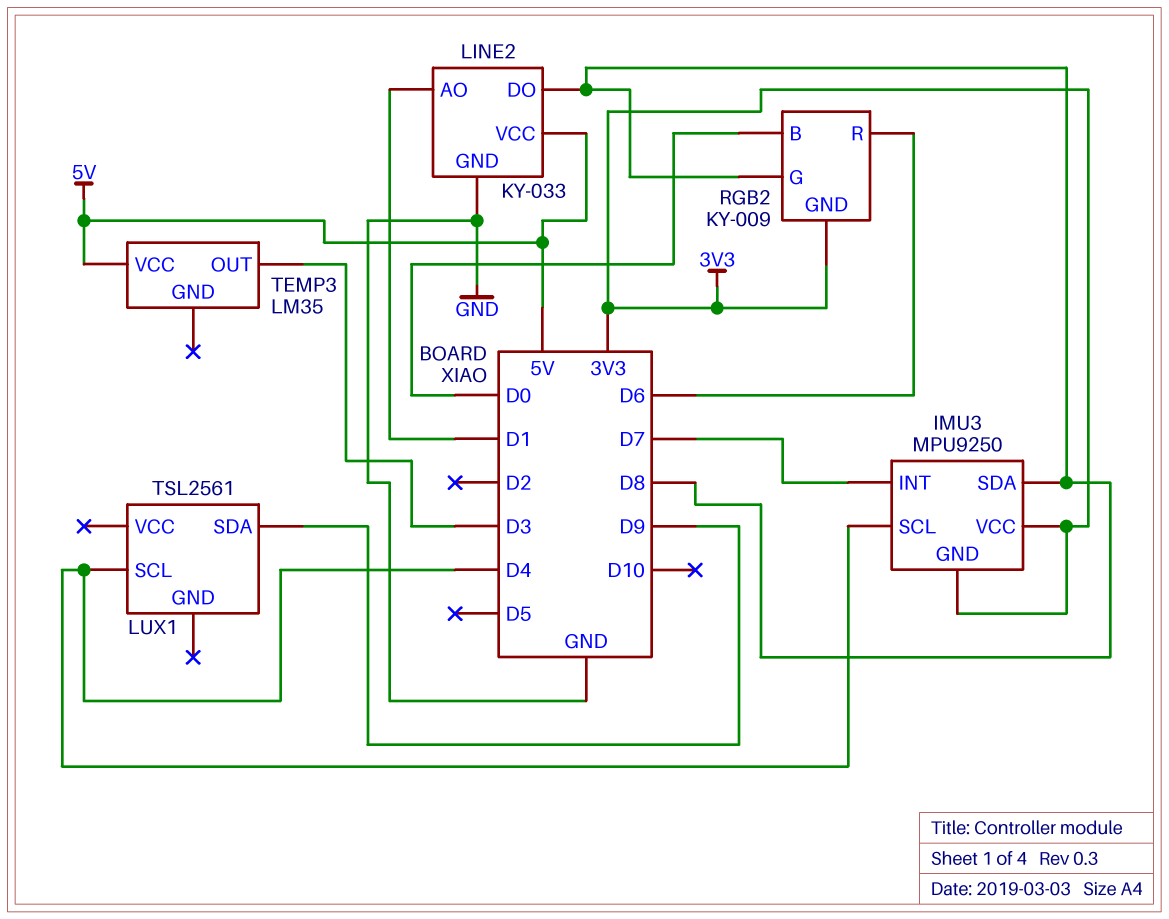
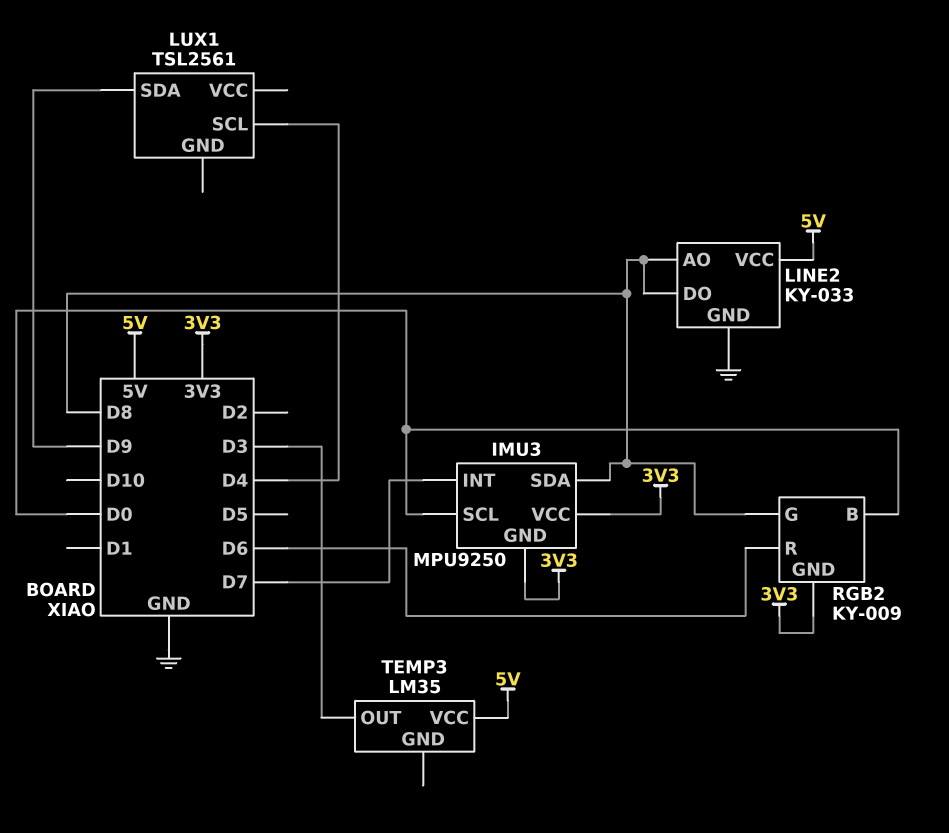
IMU3 pin SCL: D4 -> D0
LINE2 pin AO: D1 -> D8

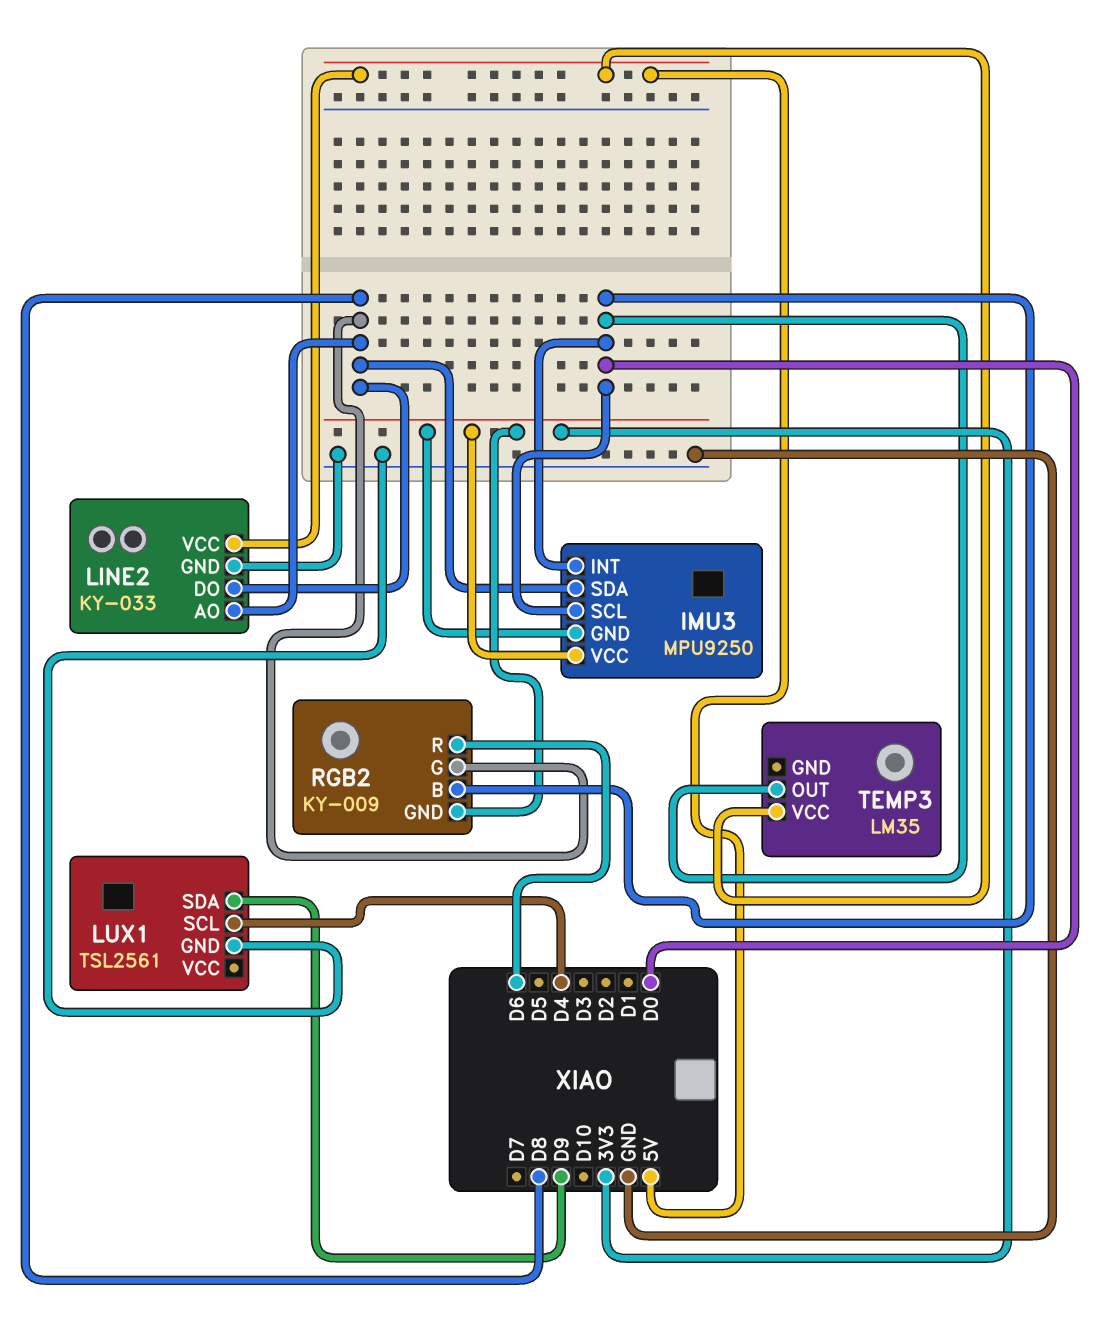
IMU3 pin INT: D7 -> D0
LUX1 pin GND: none -> GND
TEMP3 pin OUT: D3 -> D0

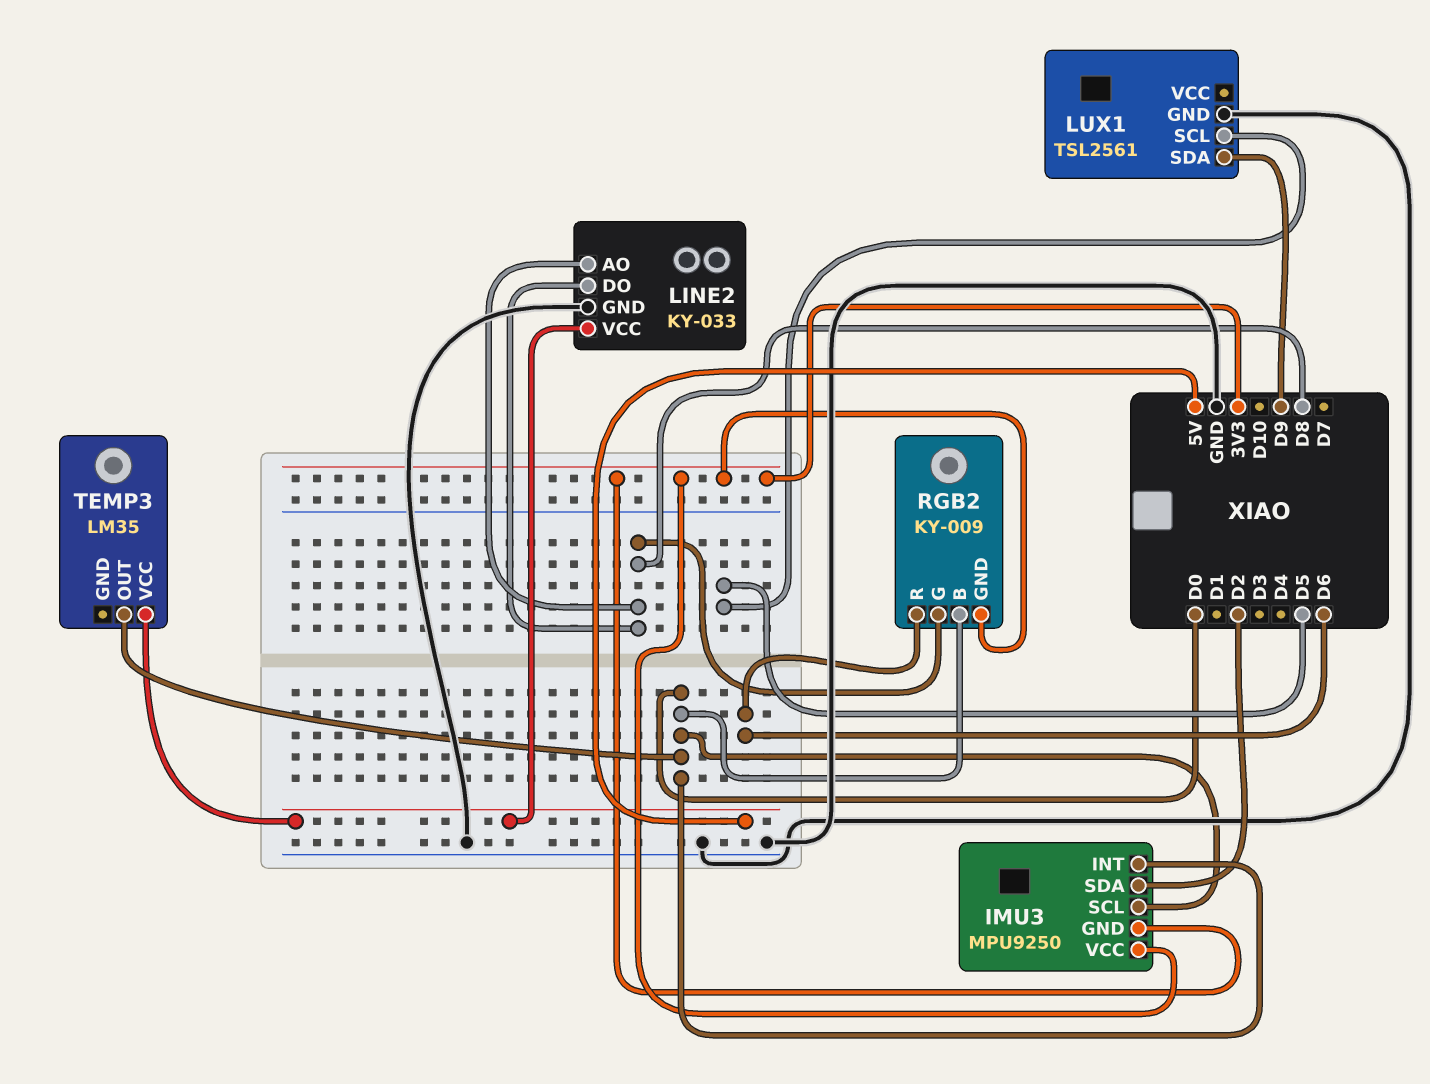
IMU3 pin SDA: D8 -> D2
LUX1 pin SCL: D4 -> D5

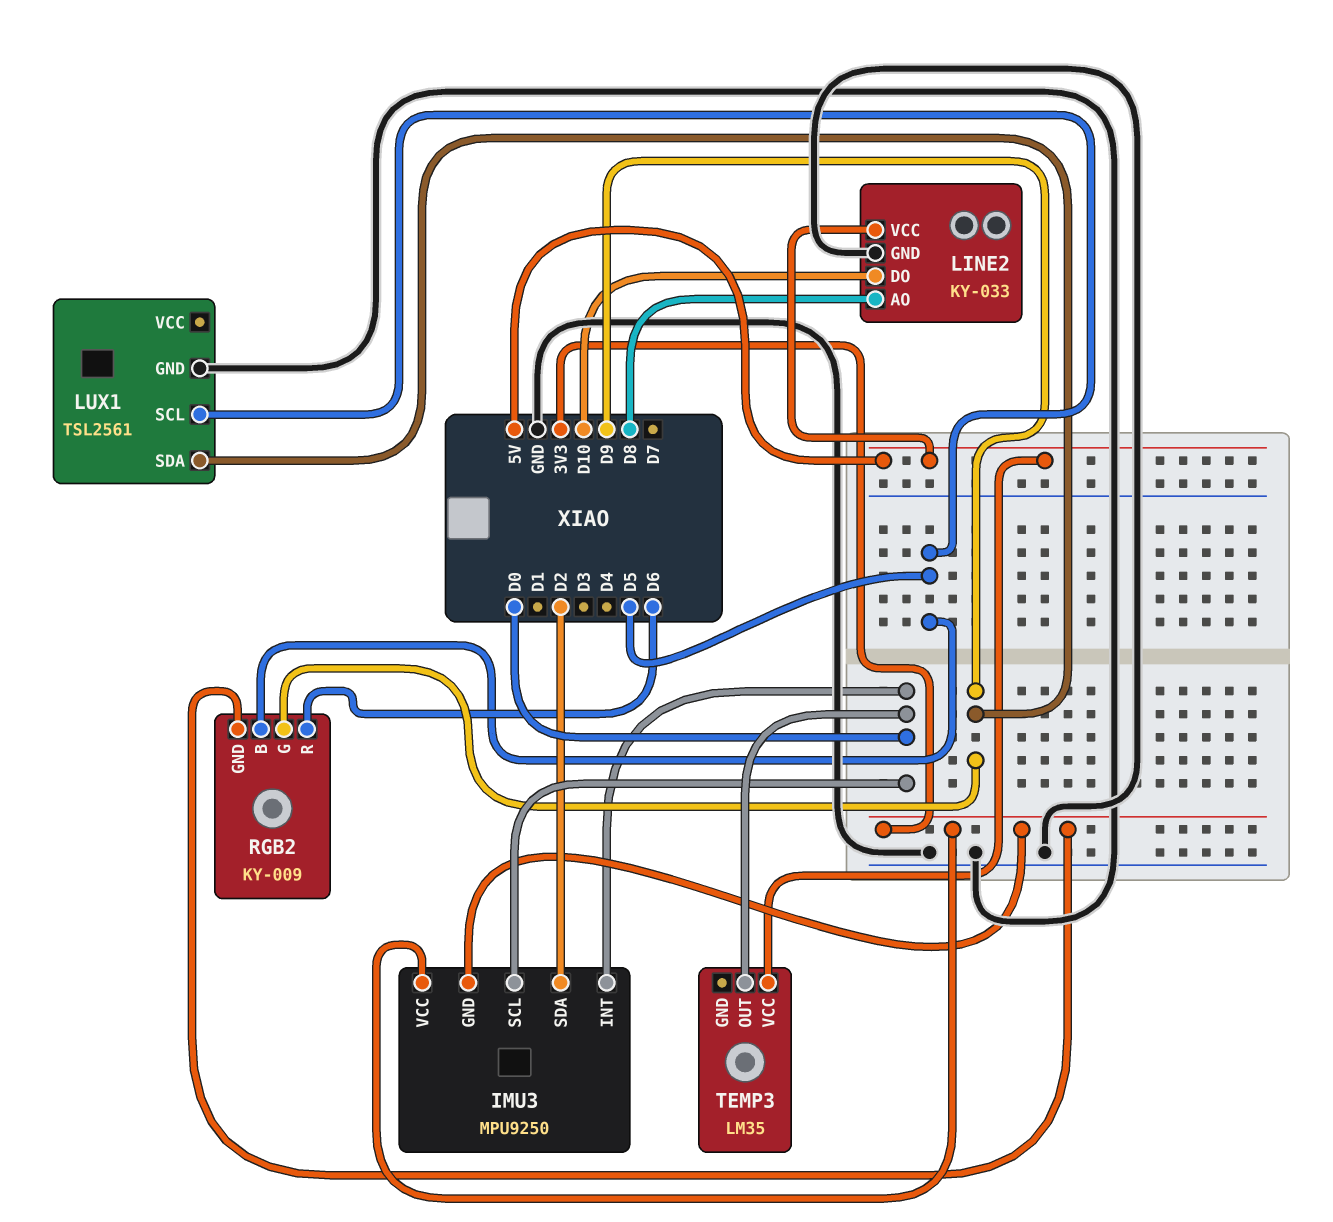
LINE2 pin DO: D8 -> D10
RGB2 pin B: D0 -> D5
RGB2 pin G: D8 -> D9

